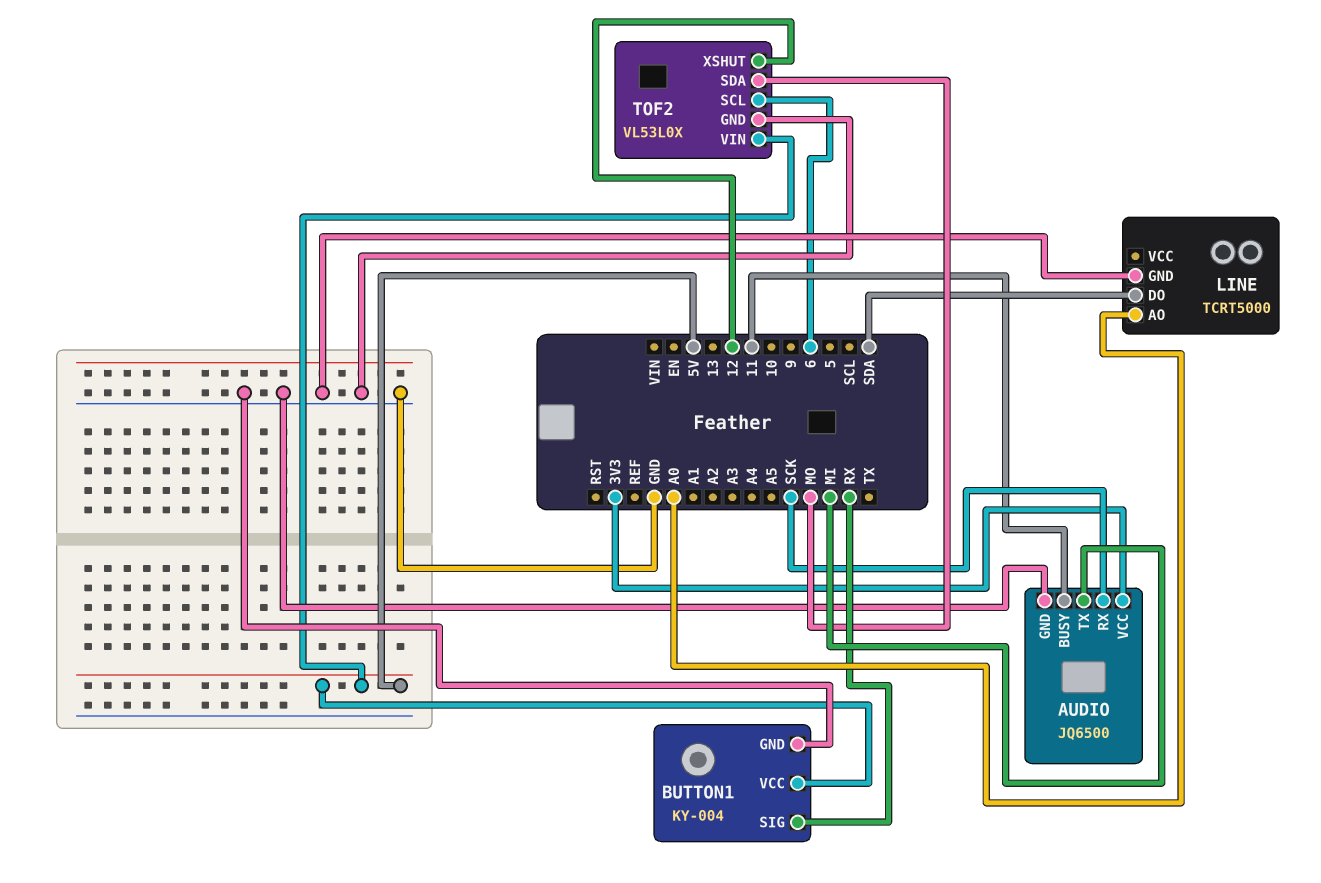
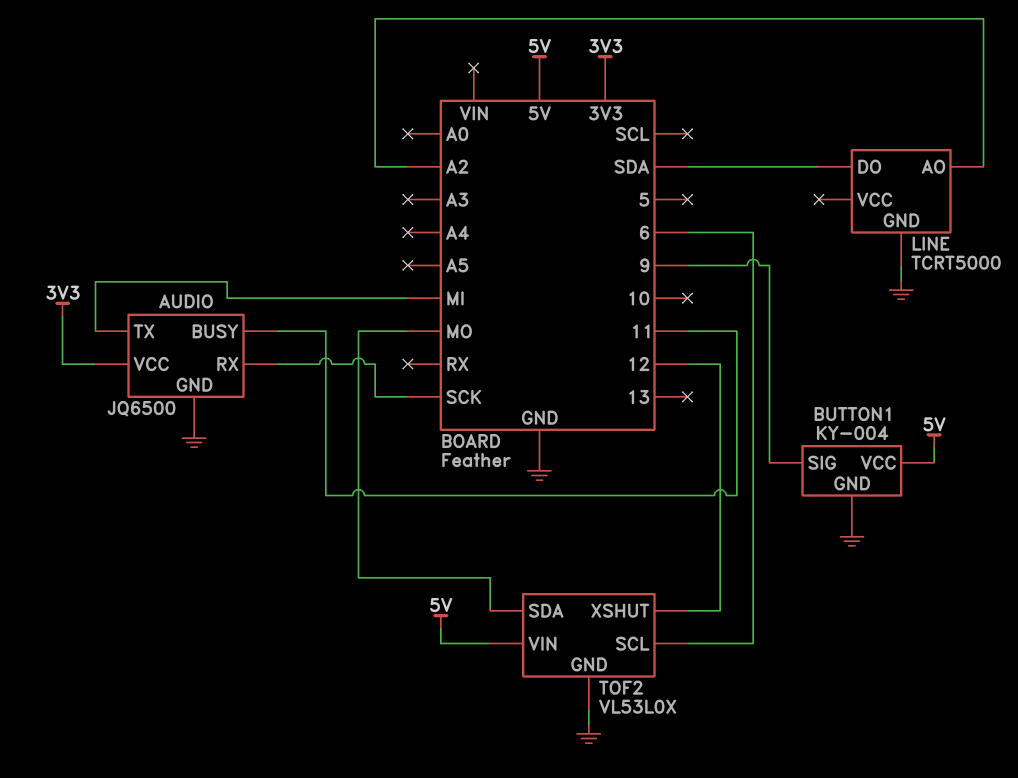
BUTTON1 pin SIG: RX -> 9
LINE pin AO: A0 -> A2

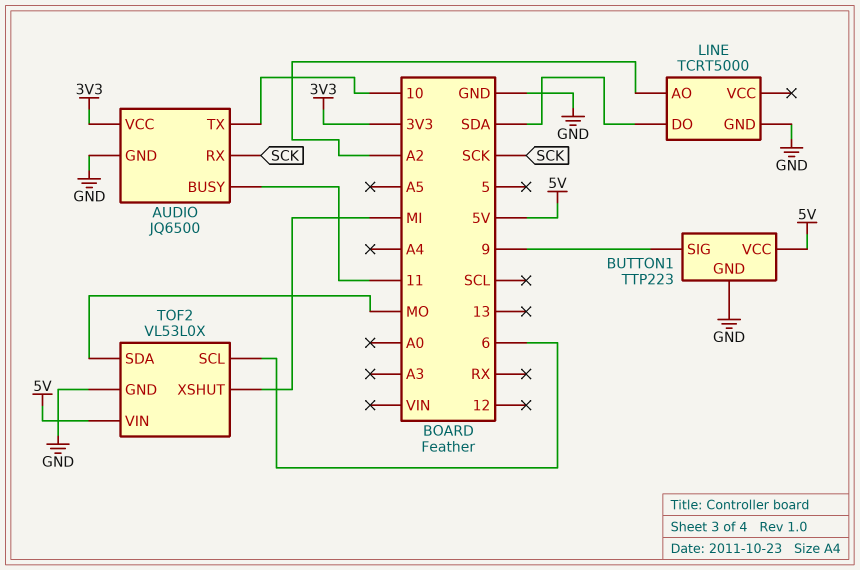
AUDIO pin TX: MI -> 10
BUTTON1: KY-004 -> TTP223
TOF2 pin XSHUT: 12 -> MI

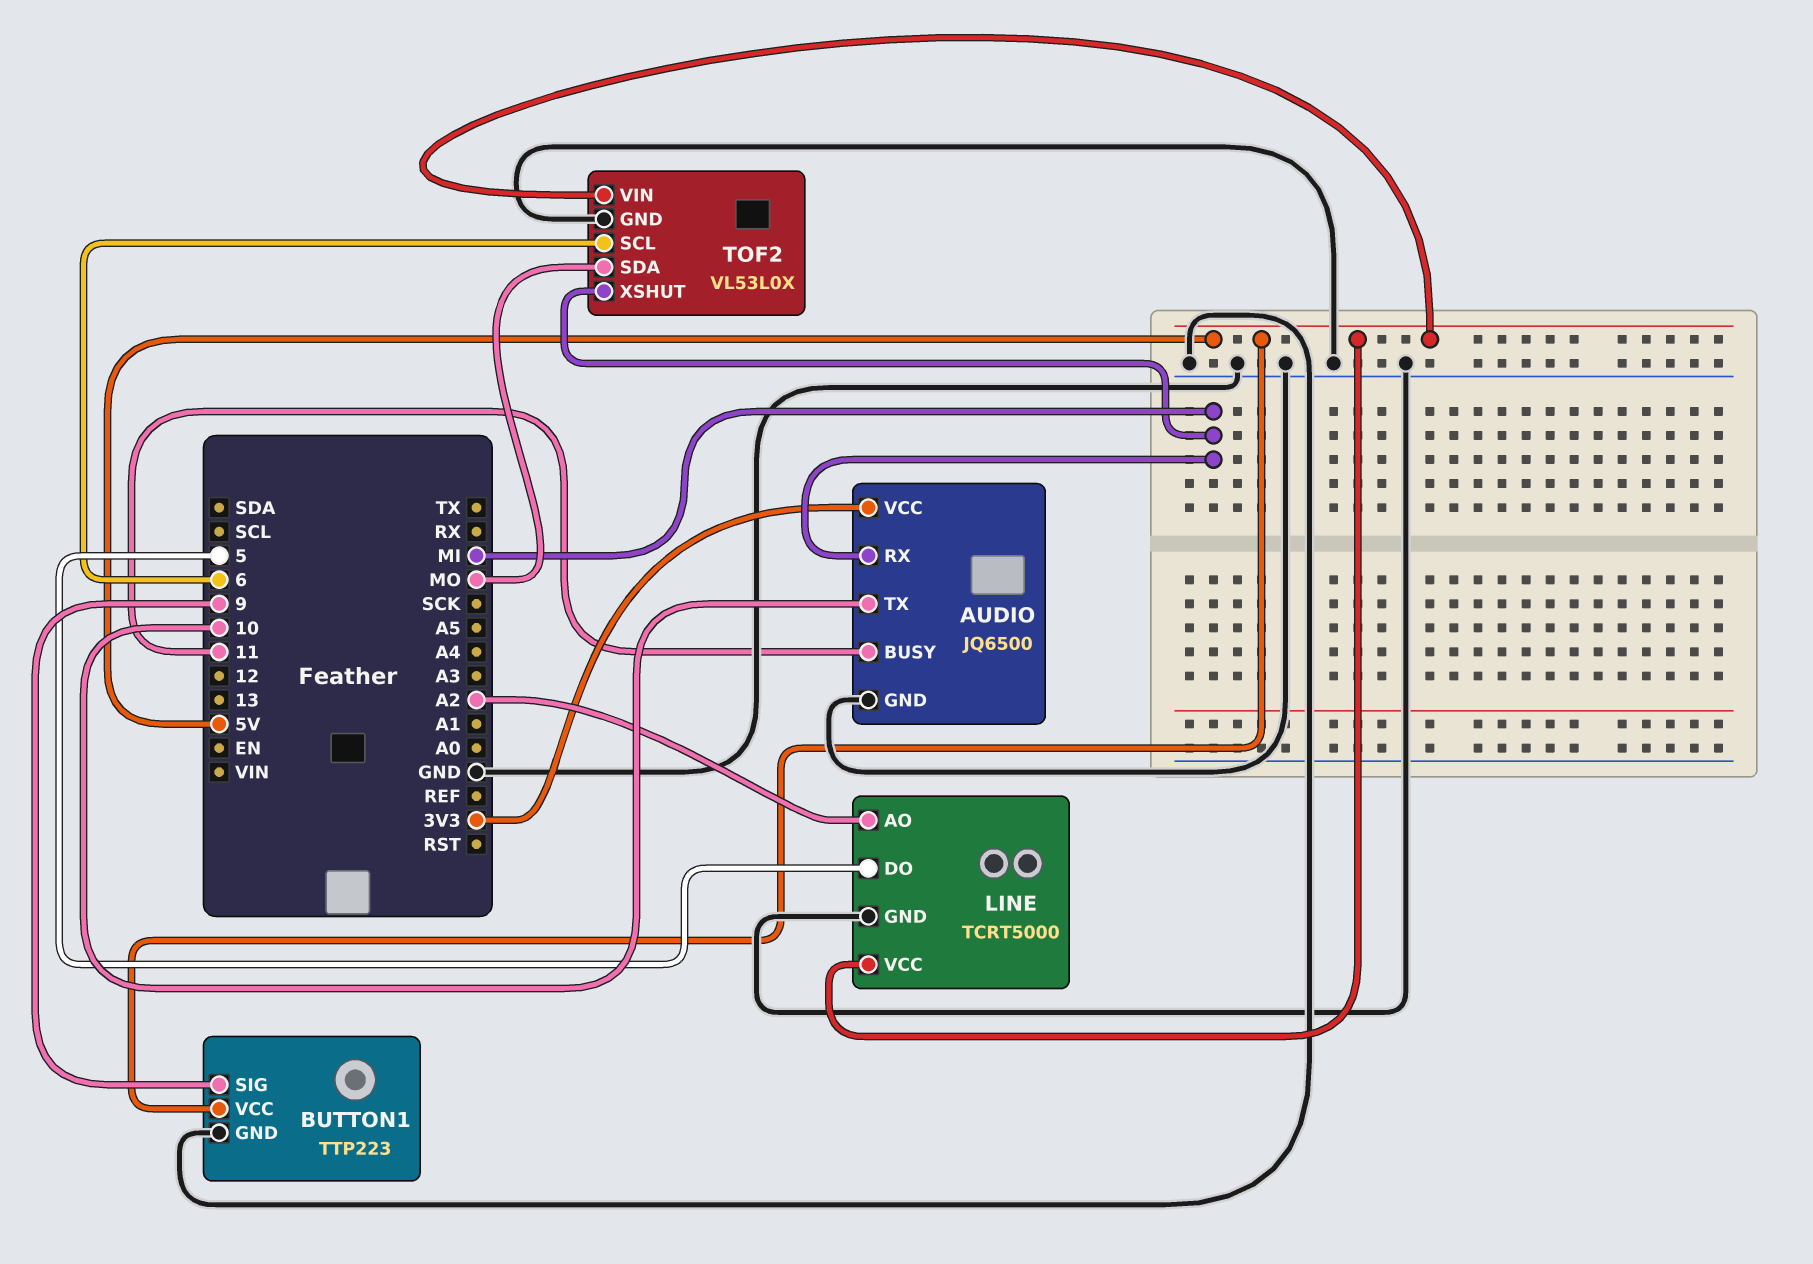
AUDIO pin RX: SCK -> MI
LINE pin DO: SDA -> 5
LINE pin VCC: none -> 5V

